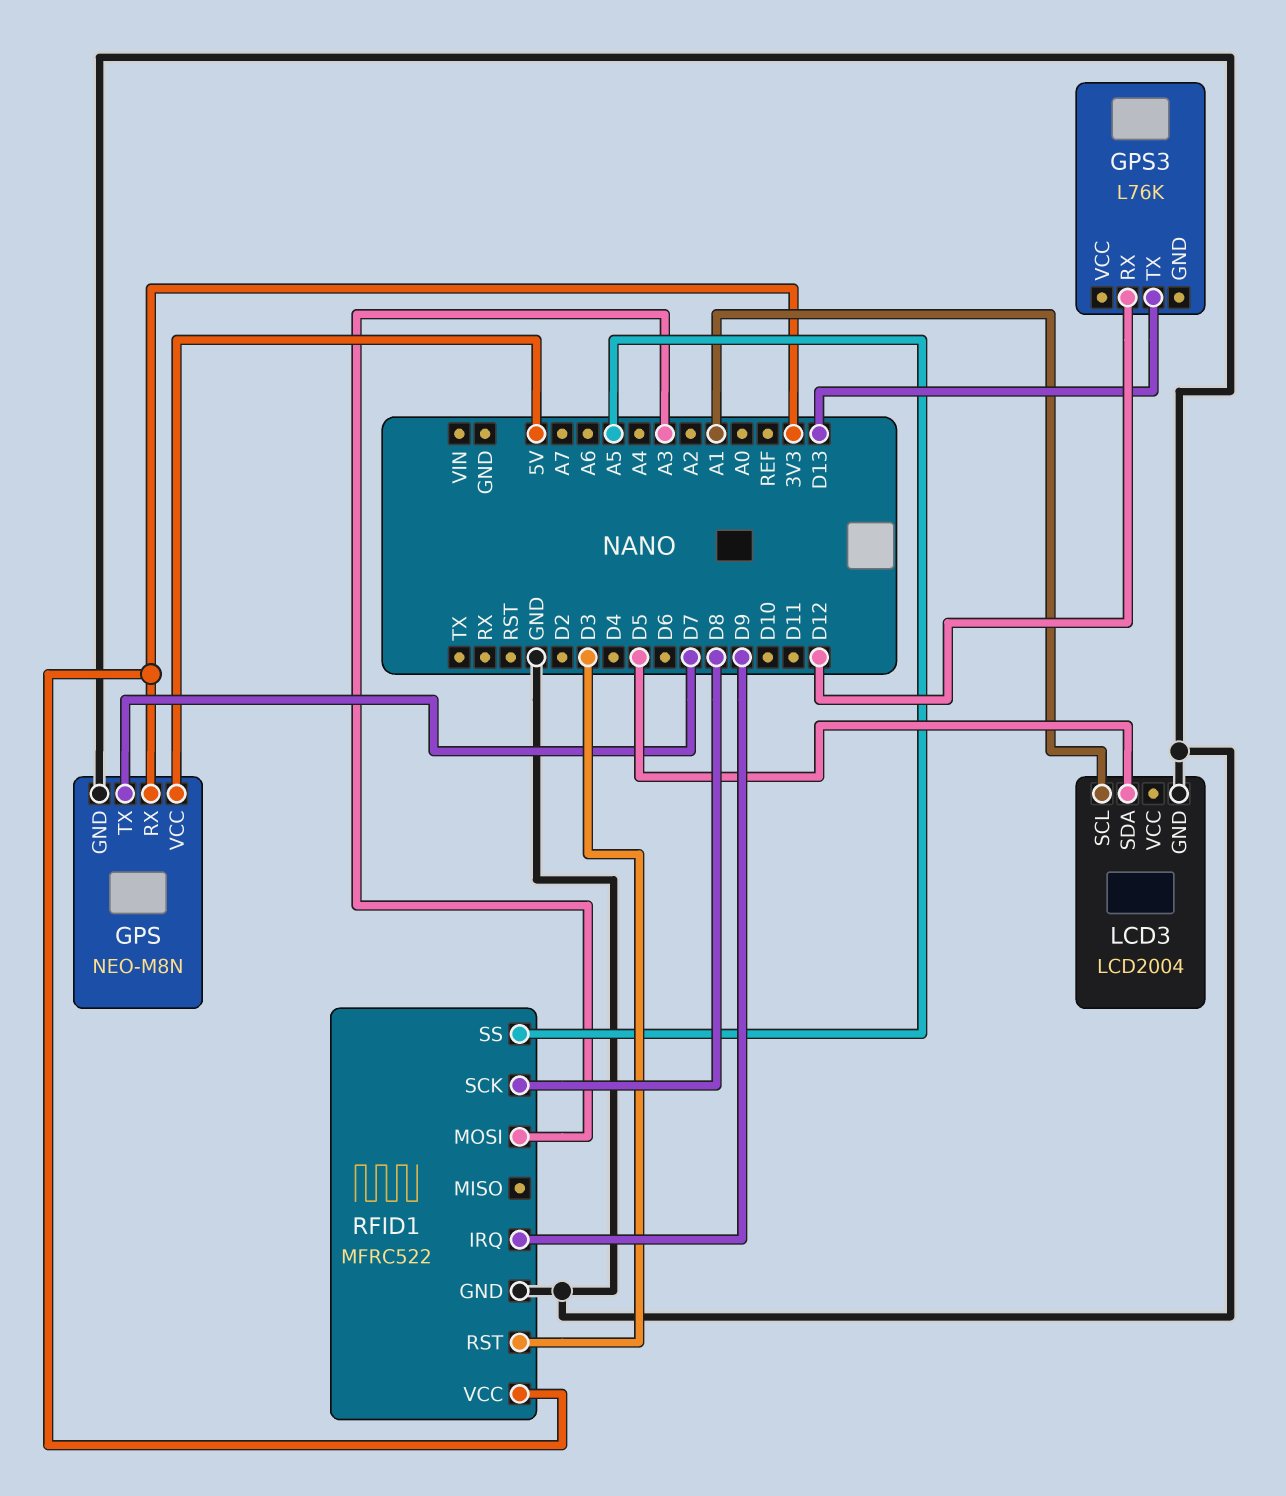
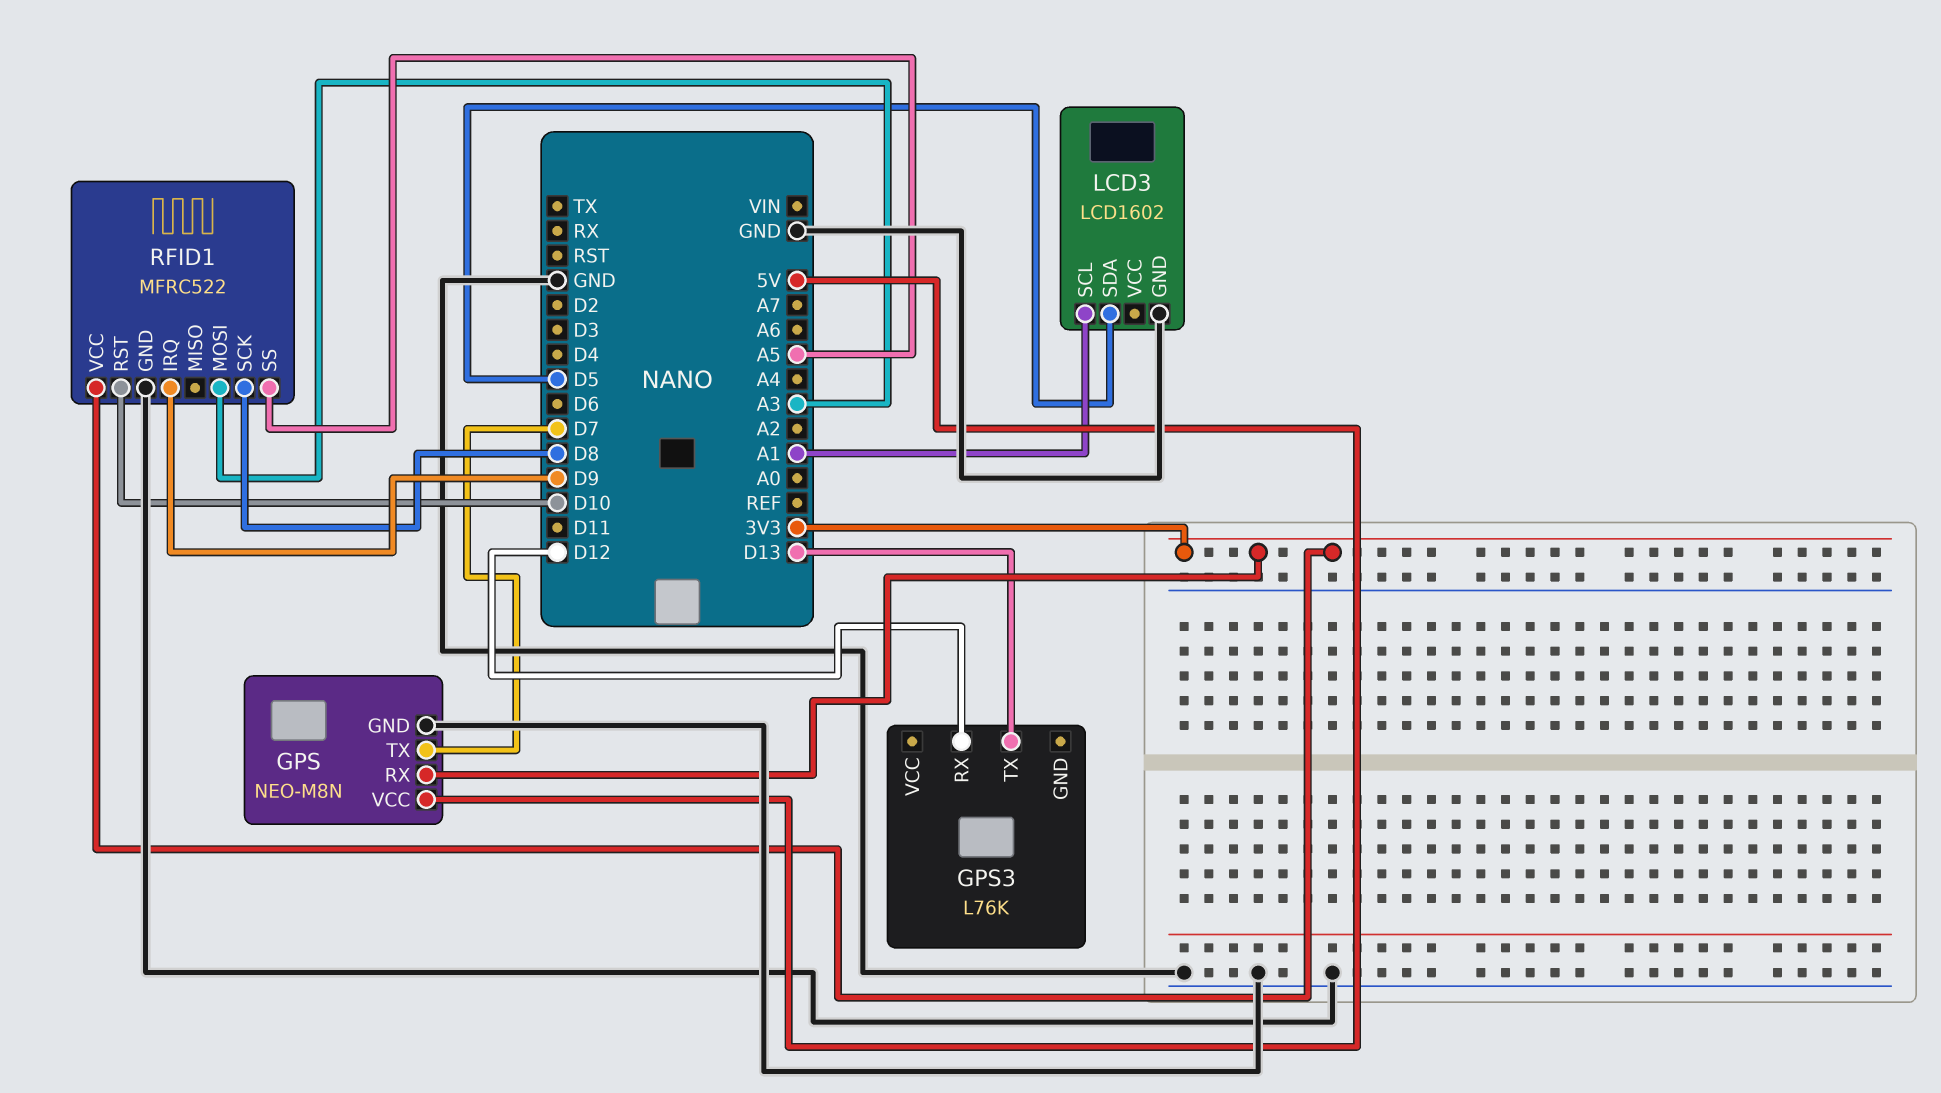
LCD3: LCD2004 -> LCD1602
RFID1 pin RST: D3 -> D10

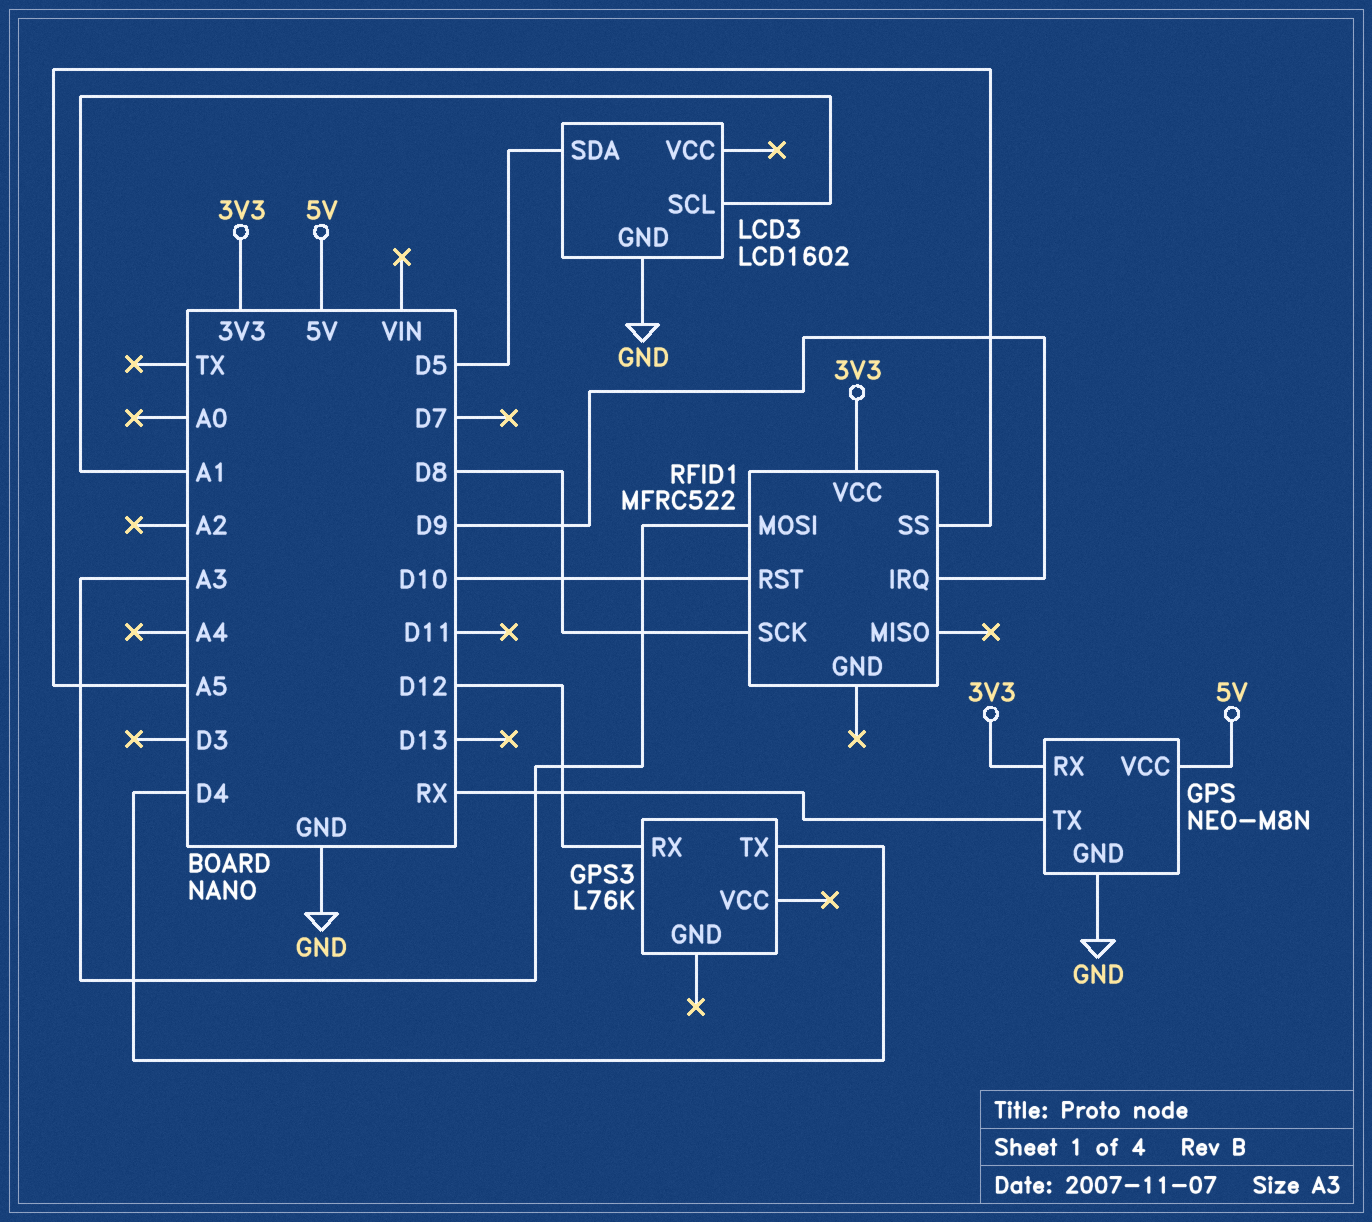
GPS pin TX: D7 -> RX
GPS3 pin TX: D13 -> D4
RFID1 pin GND: GND -> none

